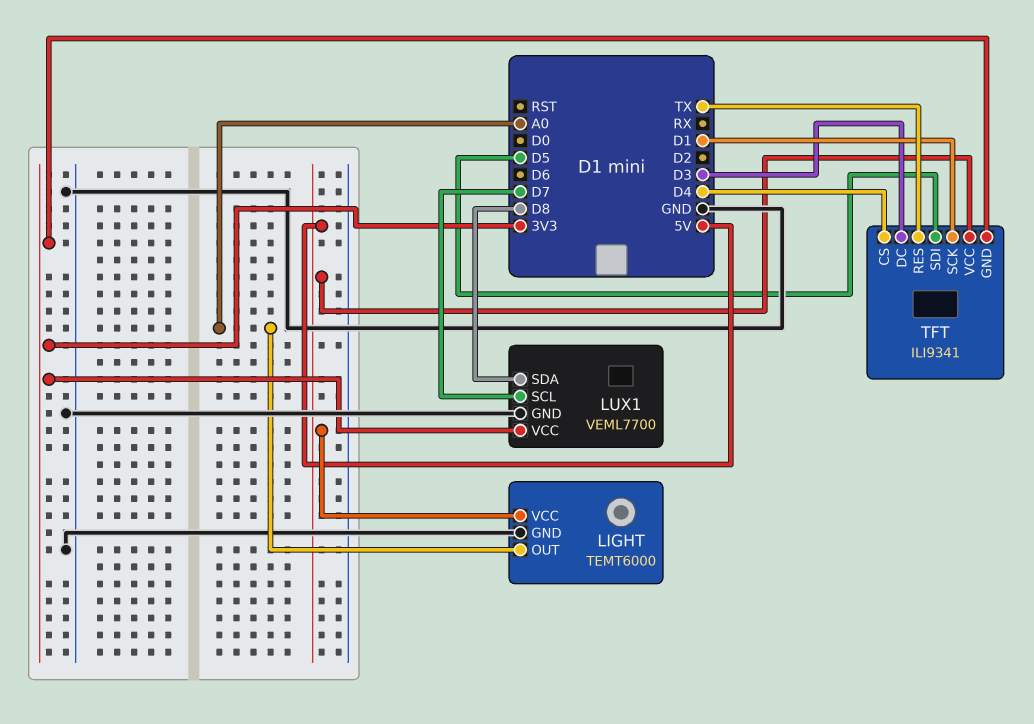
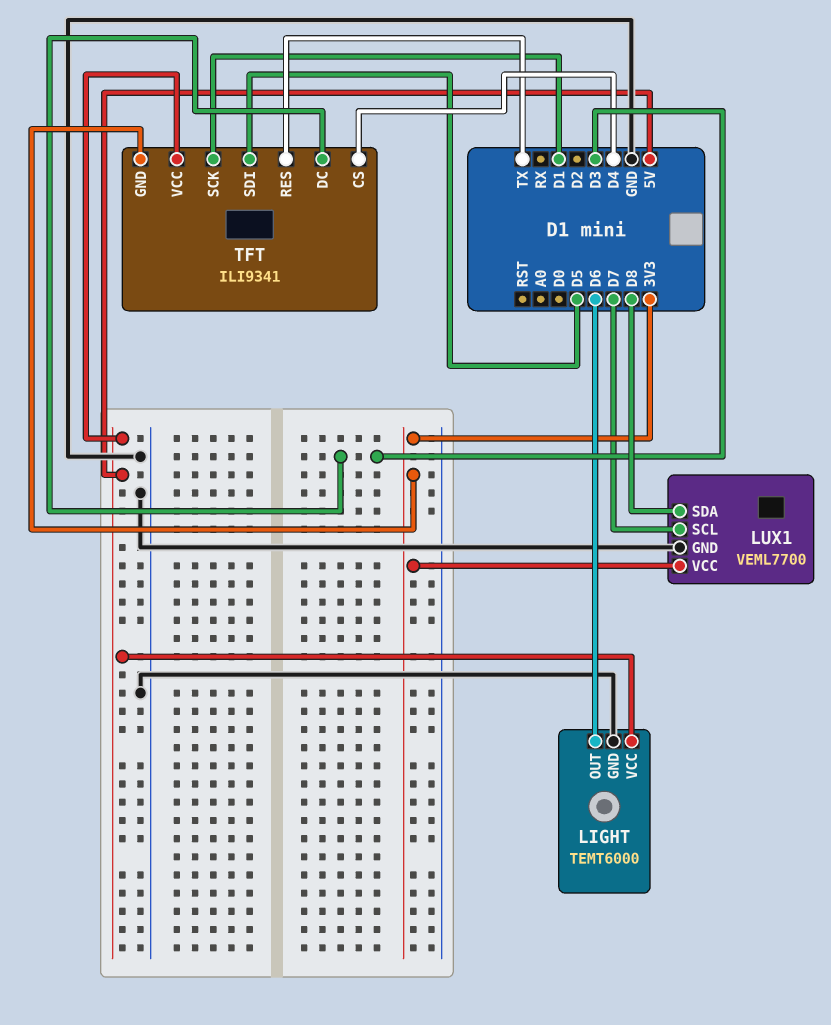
LIGHT pin OUT: A0 -> D6

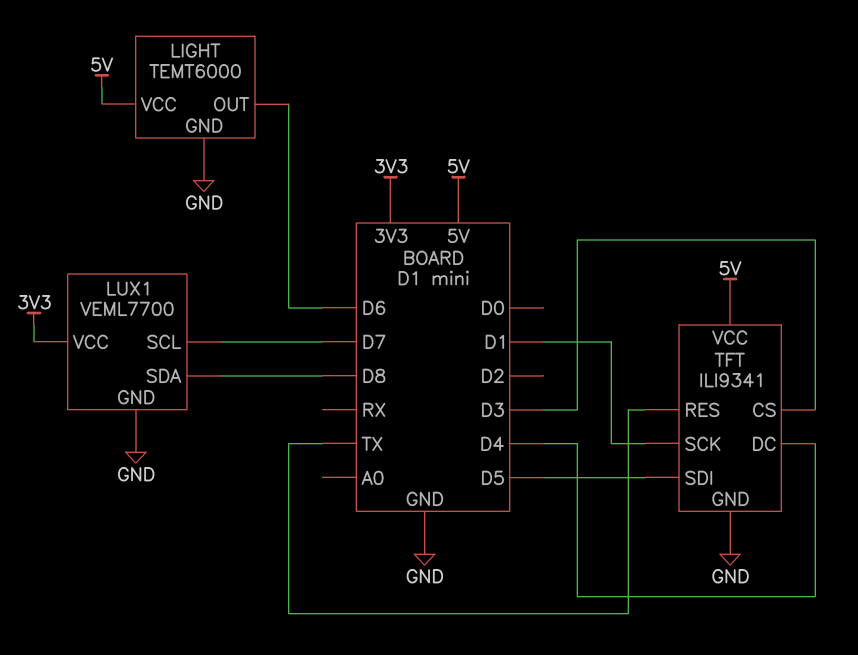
TFT pin CS: D4 -> D3
TFT pin DC: D3 -> D4
TFT pin GND: 3V3 -> GND

